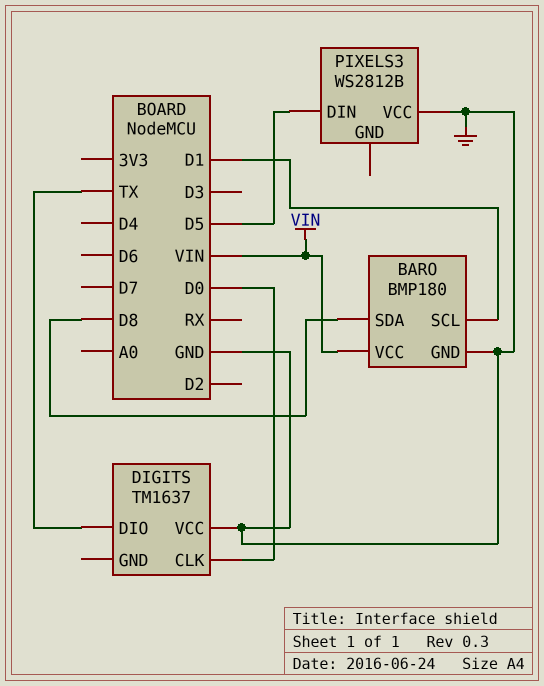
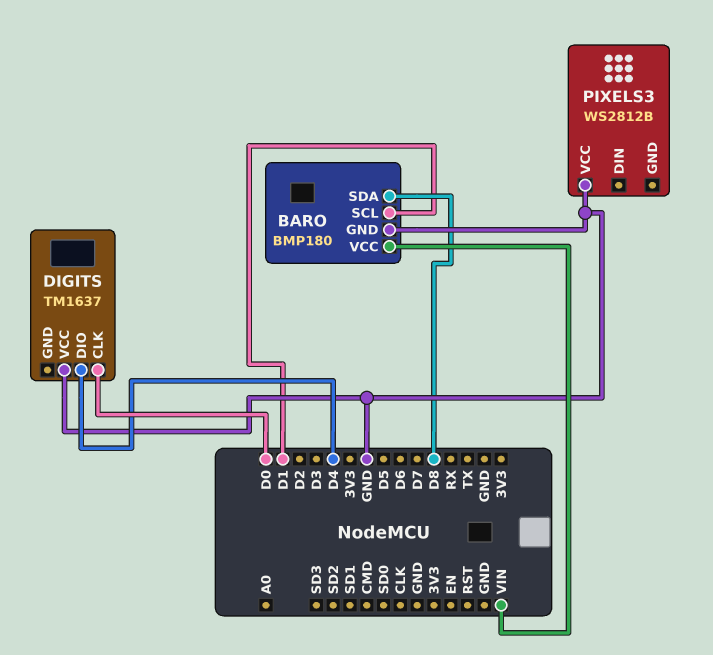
DIGITS pin DIO: TX -> D4
PIXELS3 pin DIN: D5 -> none

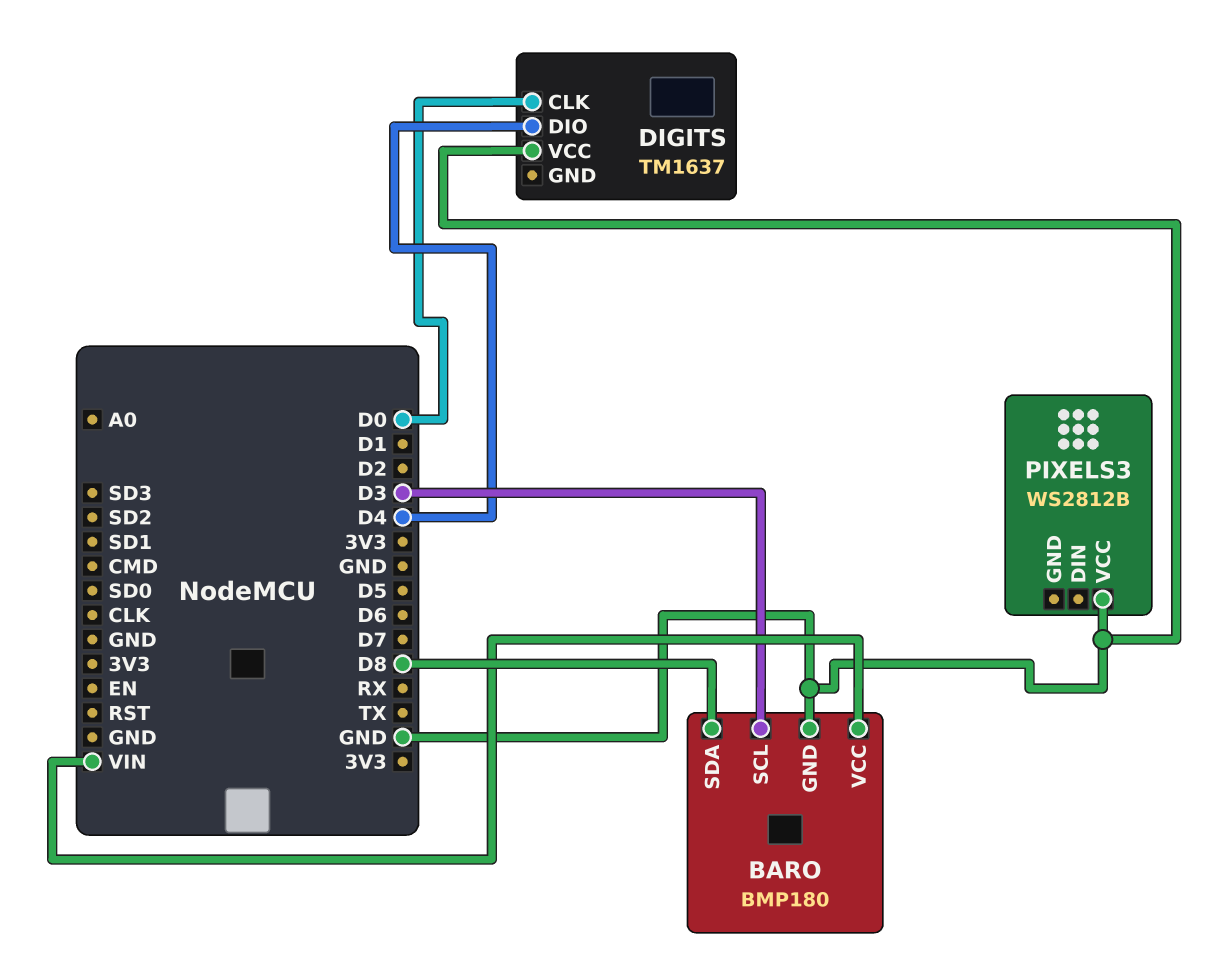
BARO pin SCL: D1 -> D3

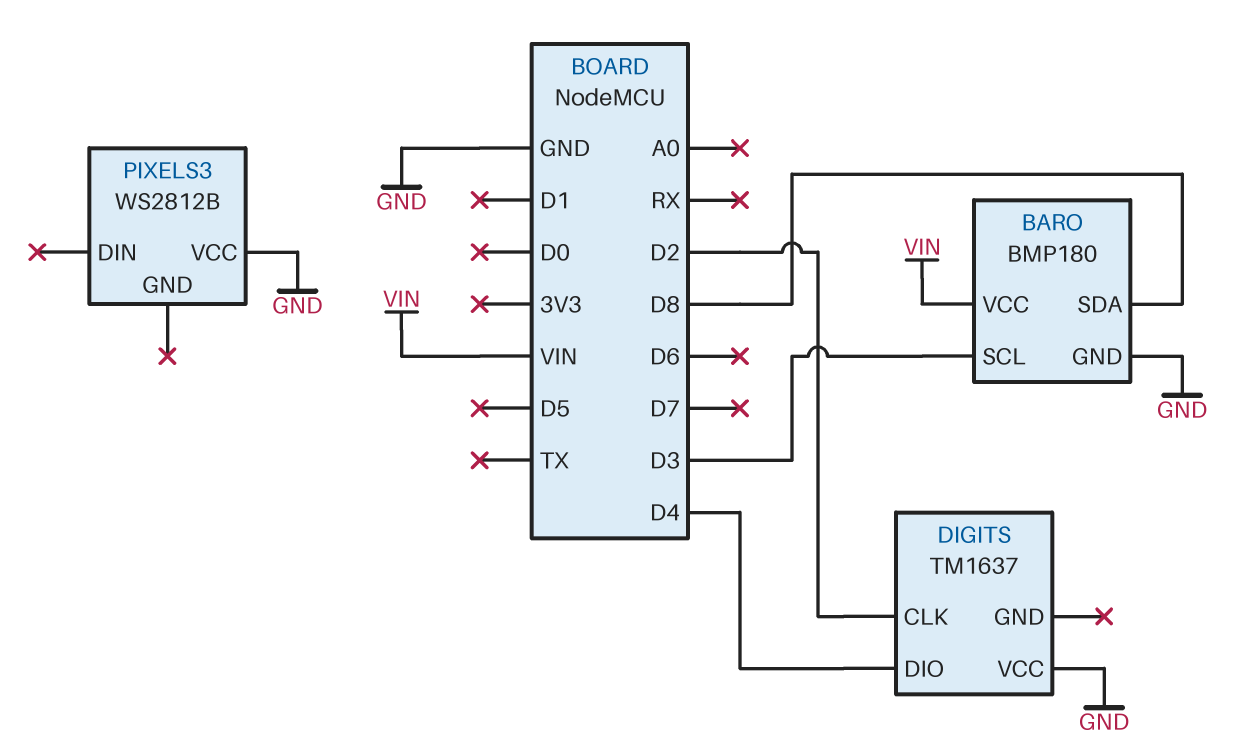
DIGITS pin CLK: D0 -> D2

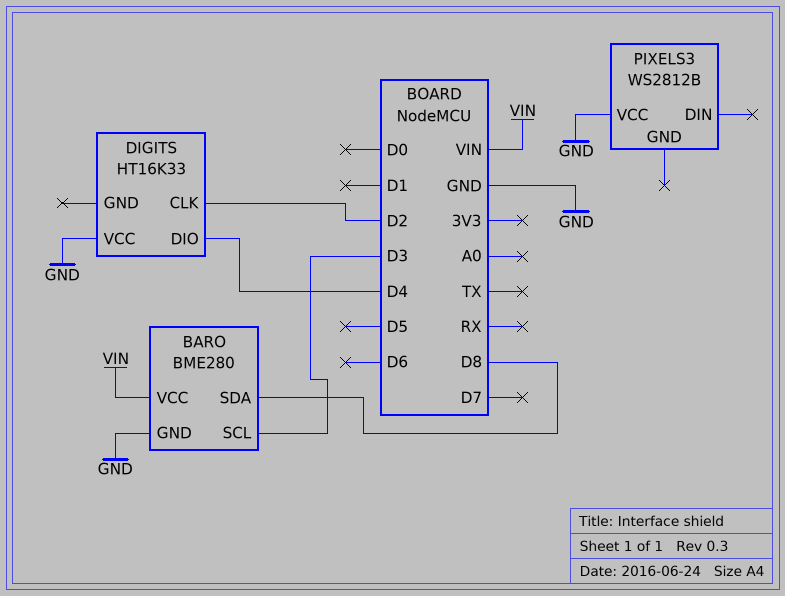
BARO: BMP180 -> BME280
DIGITS: TM1637 -> HT16K33

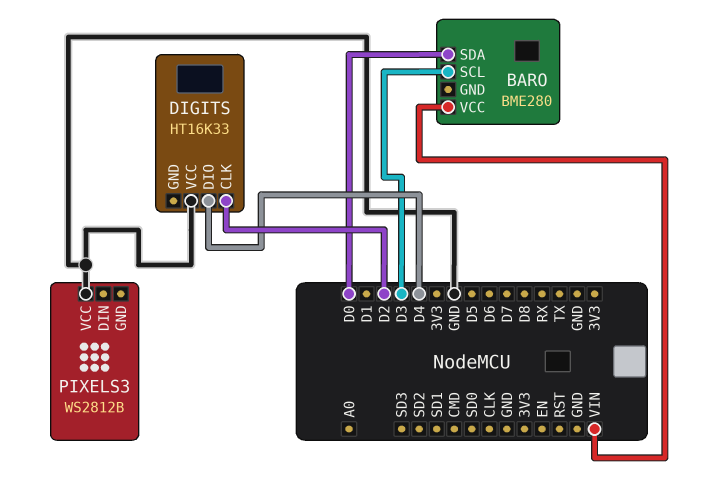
BARO pin GND: GND -> none
BARO pin SDA: D8 -> D0

